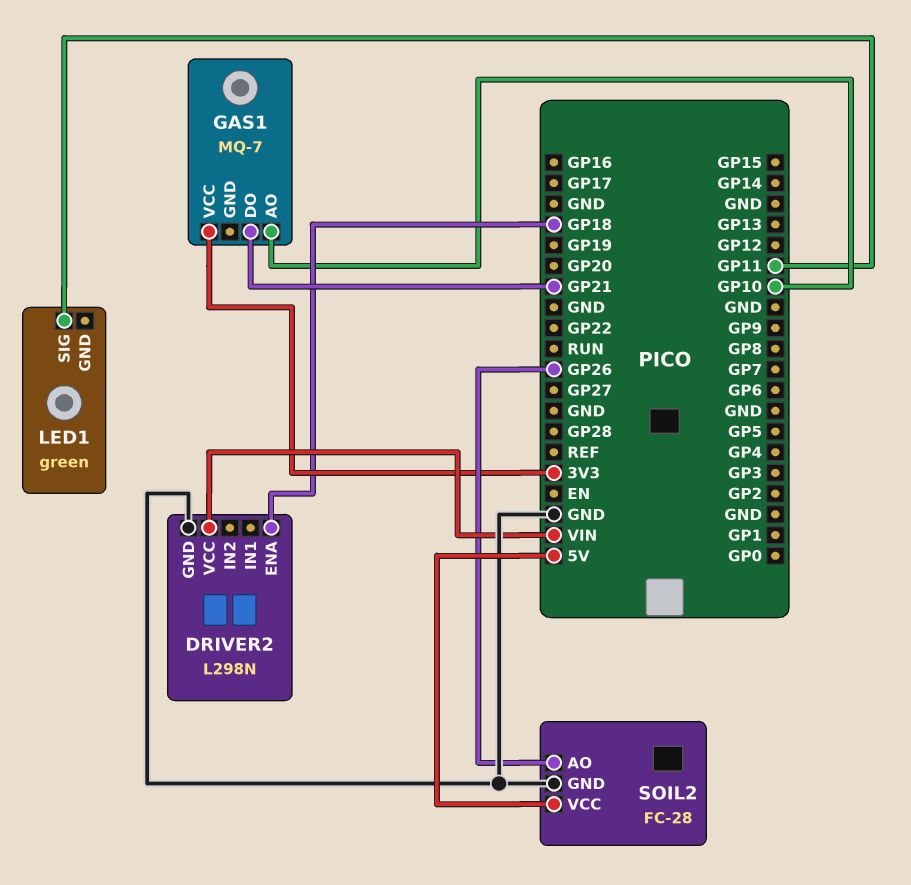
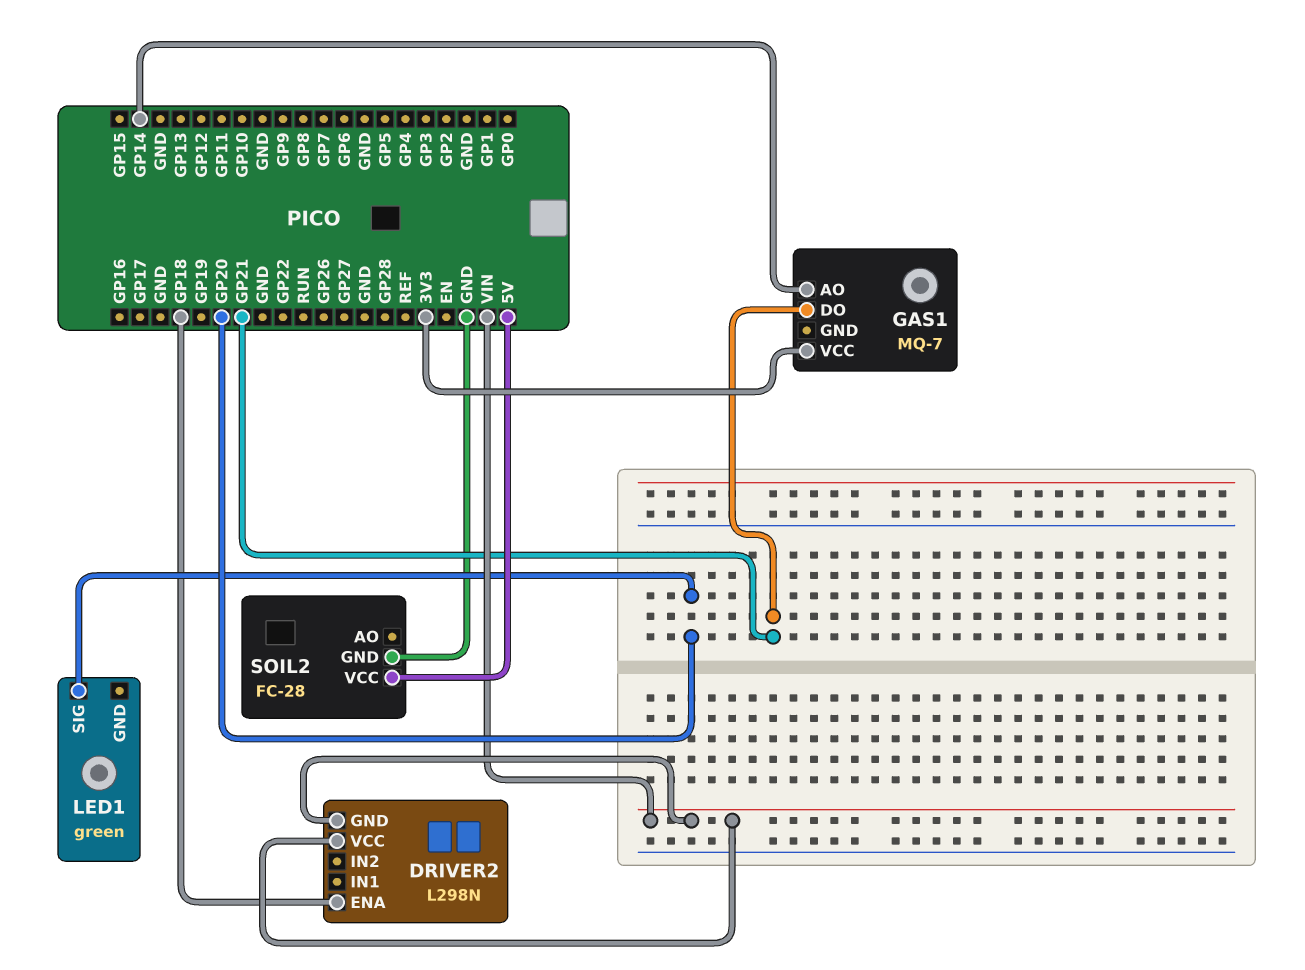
DRIVER2 pin GND: GND -> VIN
GAS1 pin AO: GP10 -> GP14
LED1 pin SIG: GP11 -> GP20
SOIL2 pin AO: GP26 -> none

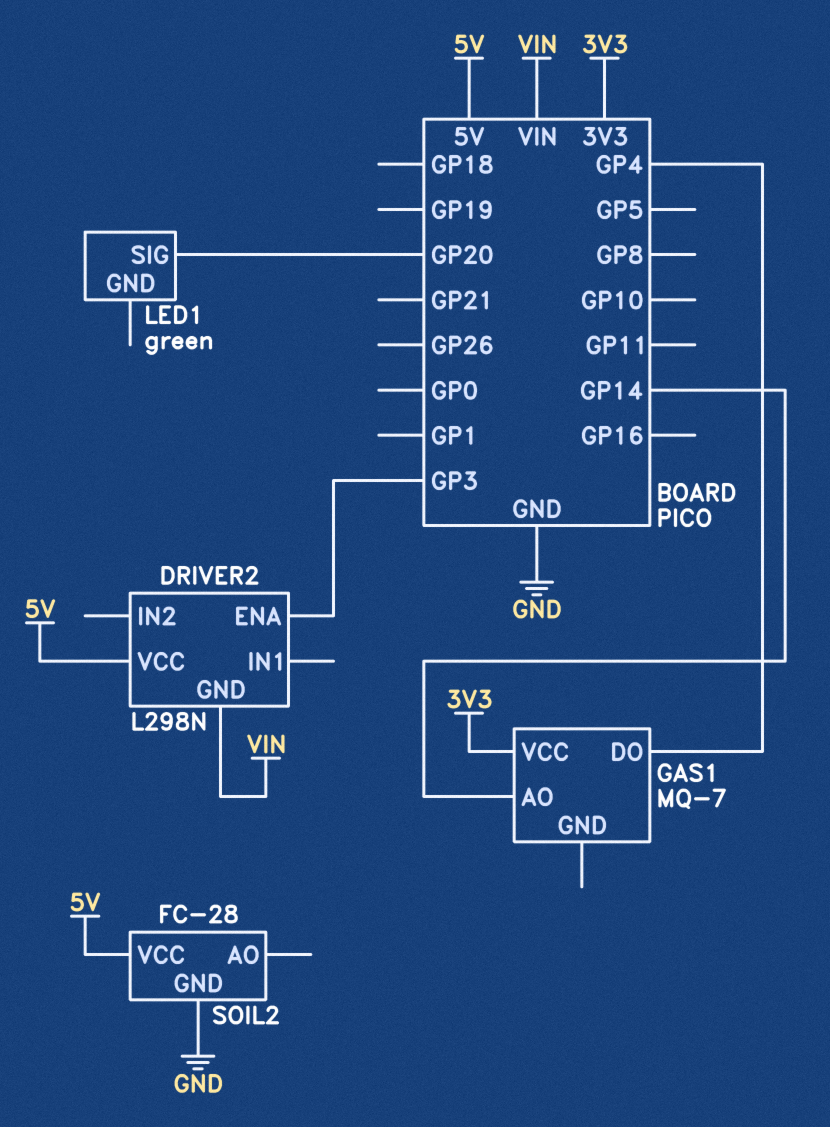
DRIVER2 pin ENA: GP18 -> GP3
DRIVER2 pin VCC: VIN -> 5V
GAS1 pin DO: GP21 -> GP4

